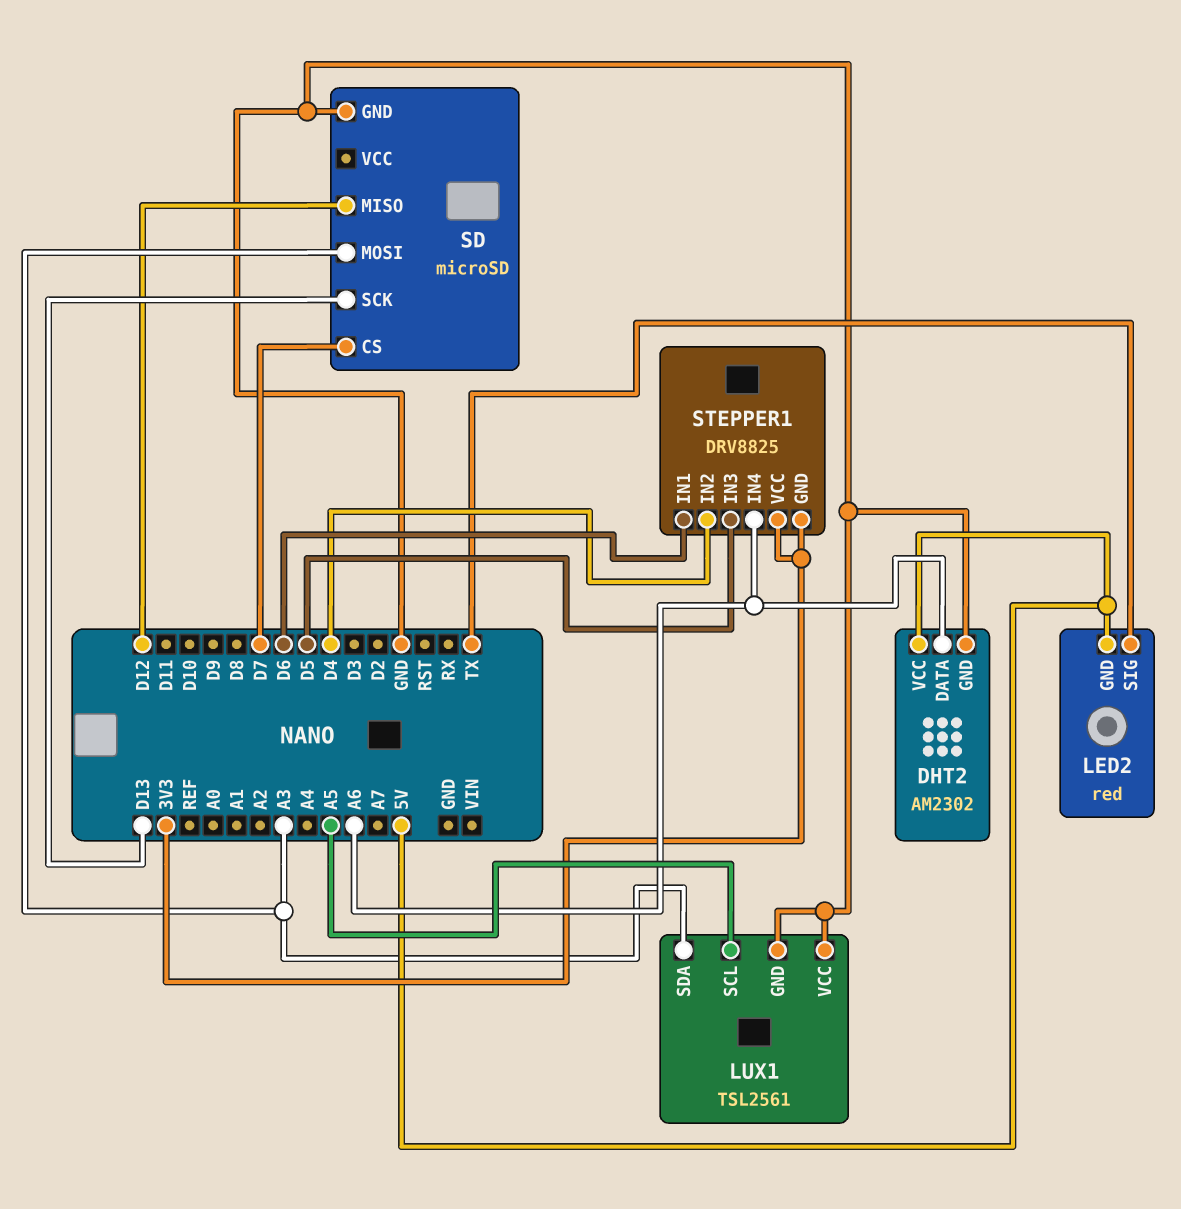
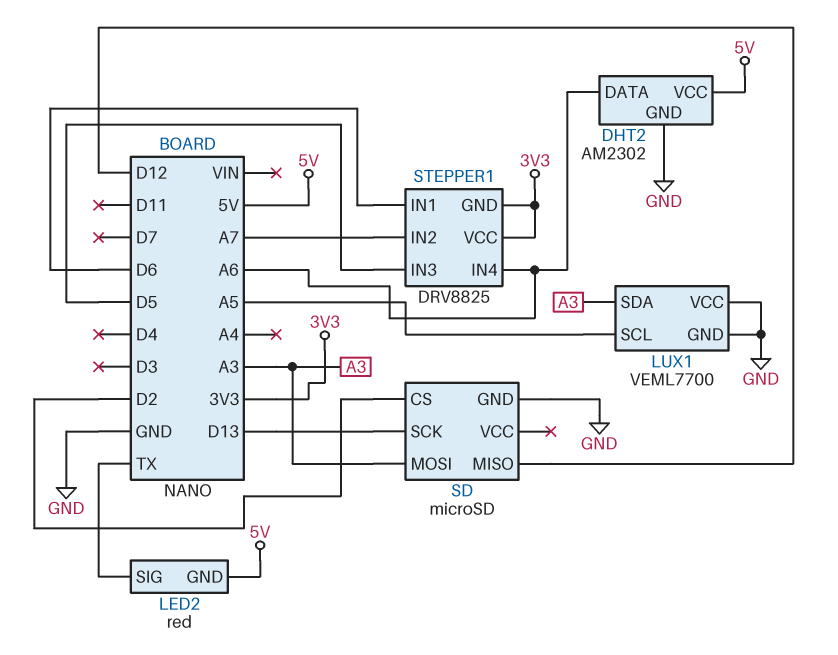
LUX1: TSL2561 -> VEML7700
SD pin CS: D7 -> D2
STEPPER1 pin IN2: D4 -> A7

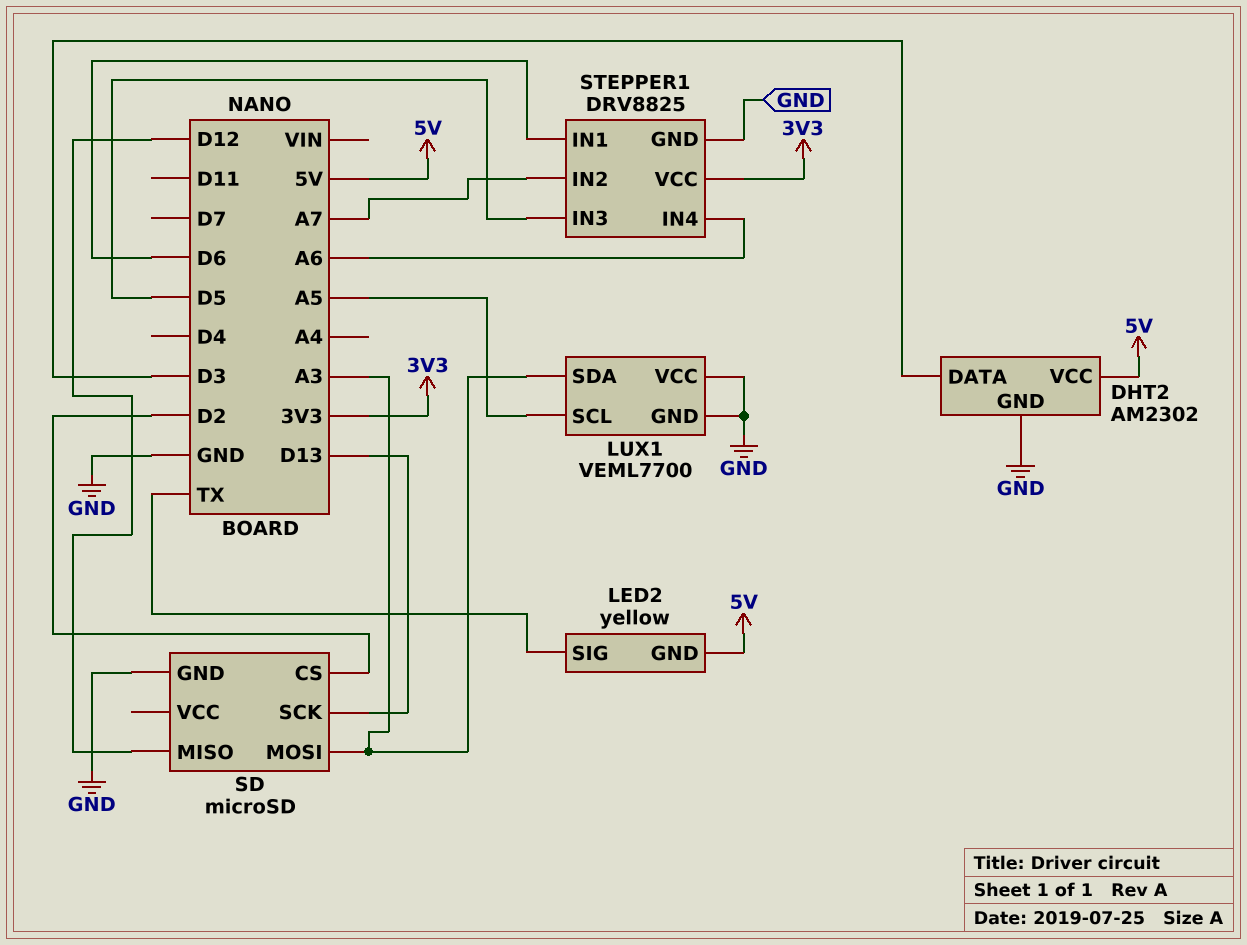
DHT2 pin DATA: A6 -> D3
LED2: red -> yellow
STEPPER1 pin GND: 3V3 -> GND

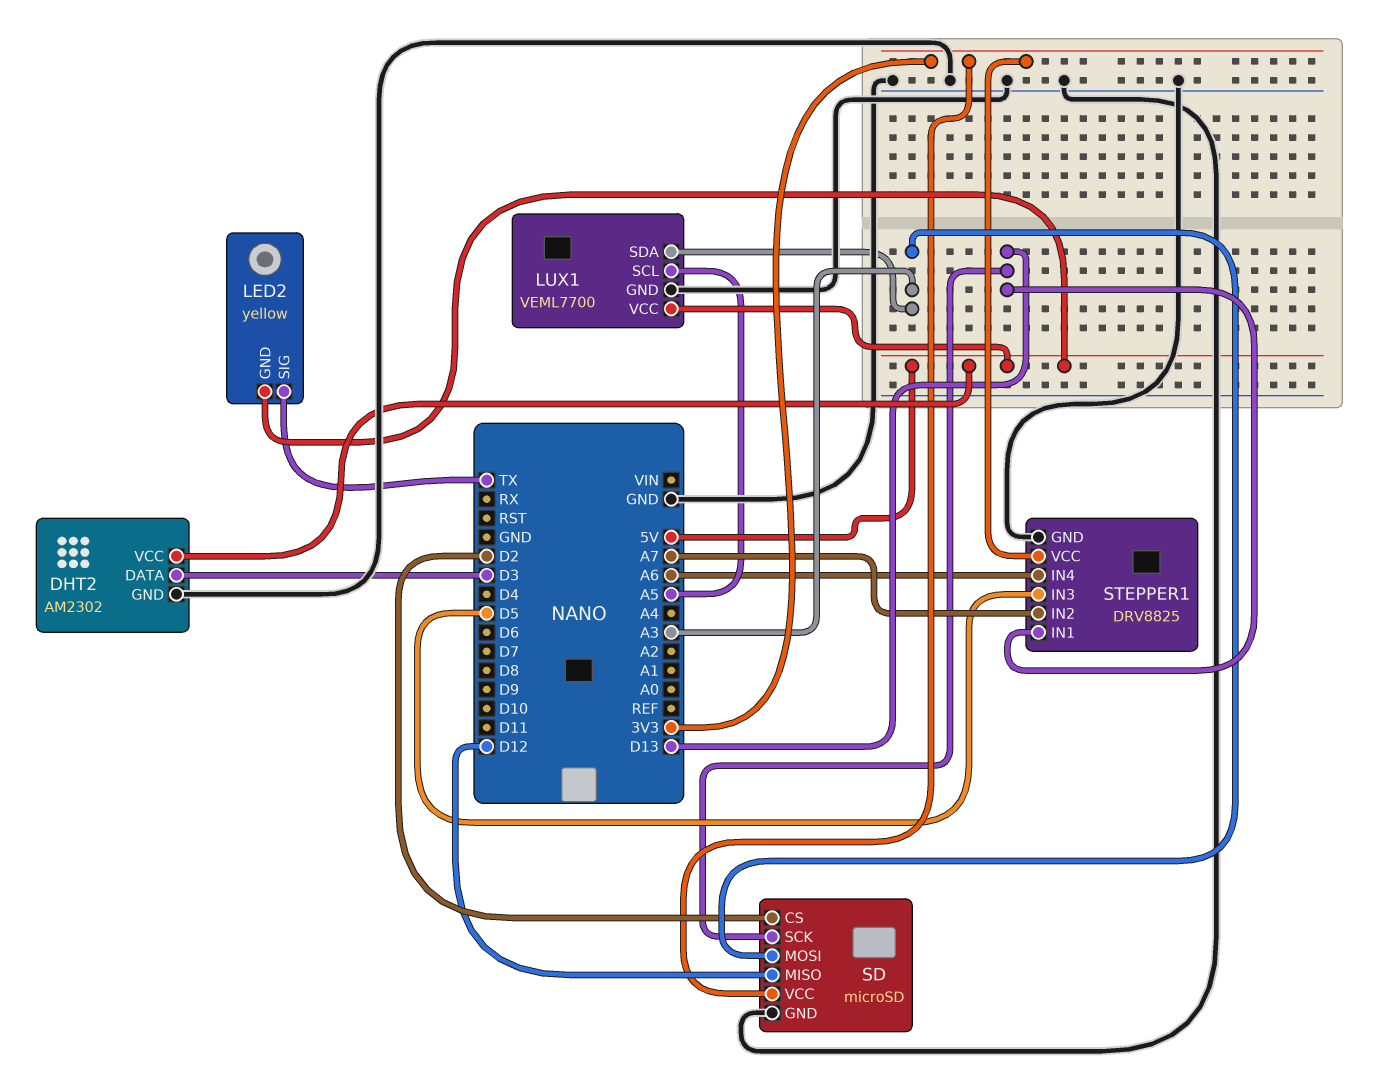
LUX1 pin VCC: GND -> 5V
SD pin VCC: none -> 3V3
STEPPER1 pin IN1: D6 -> D13

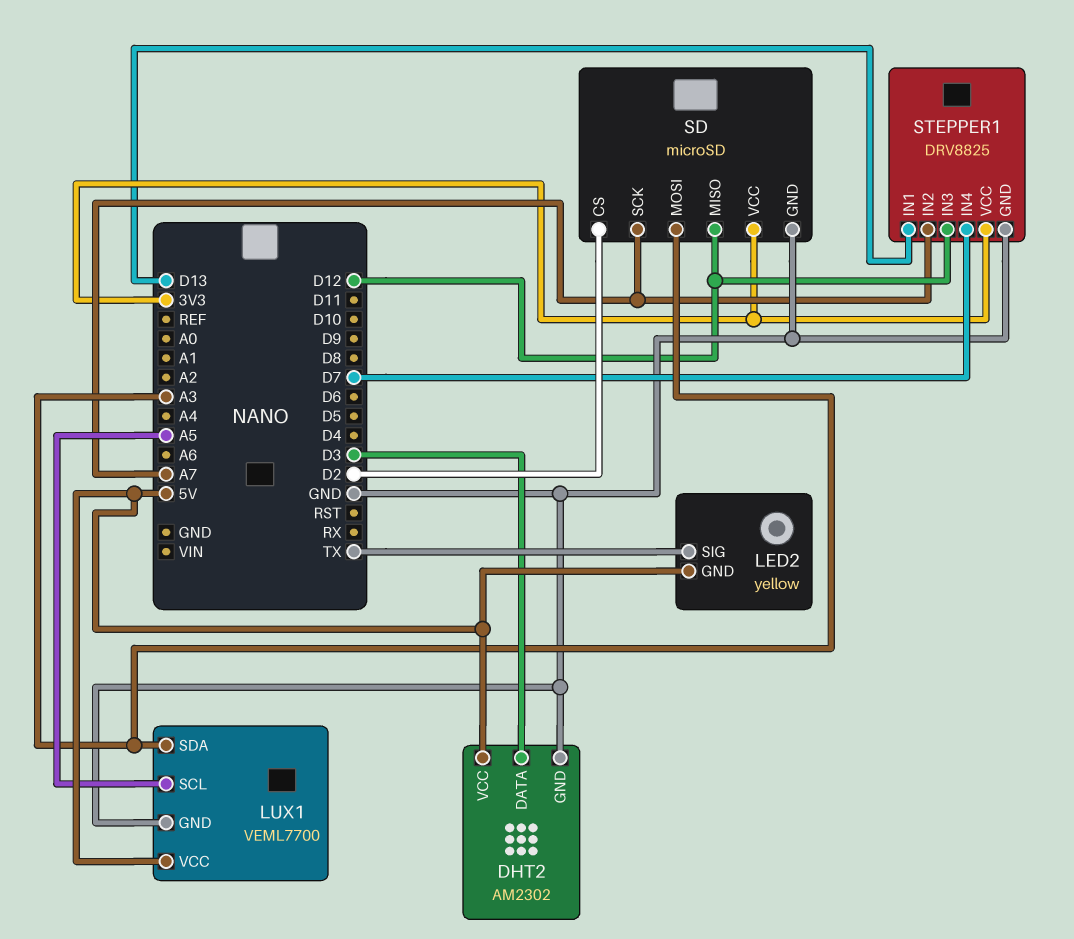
SD pin SCK: D13 -> A7
STEPPER1 pin IN3: D5 -> D12
STEPPER1 pin IN4: A6 -> D7

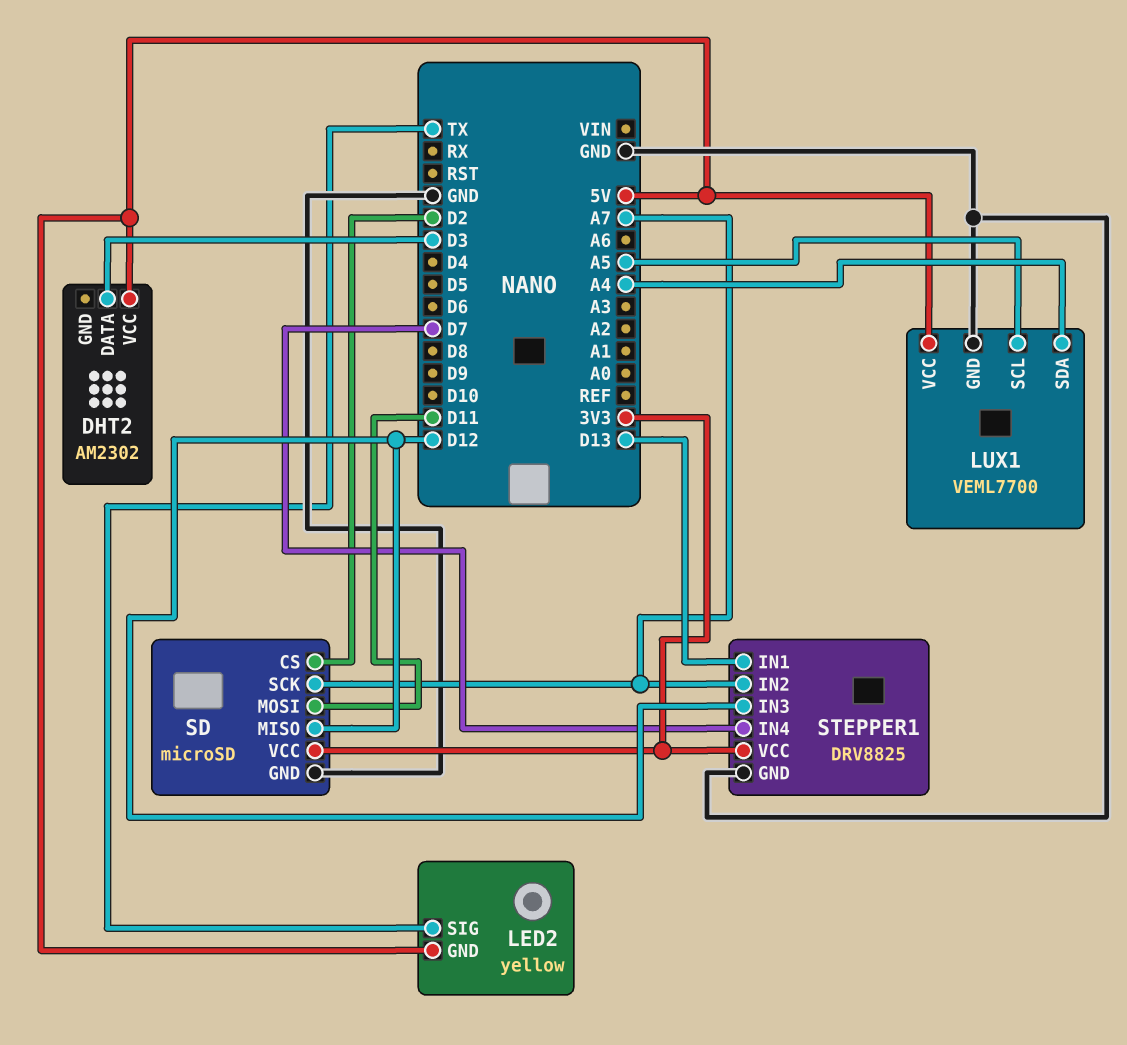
DHT2 pin GND: GND -> none
LUX1 pin SDA: A3 -> A4
SD pin MOSI: A3 -> D11

